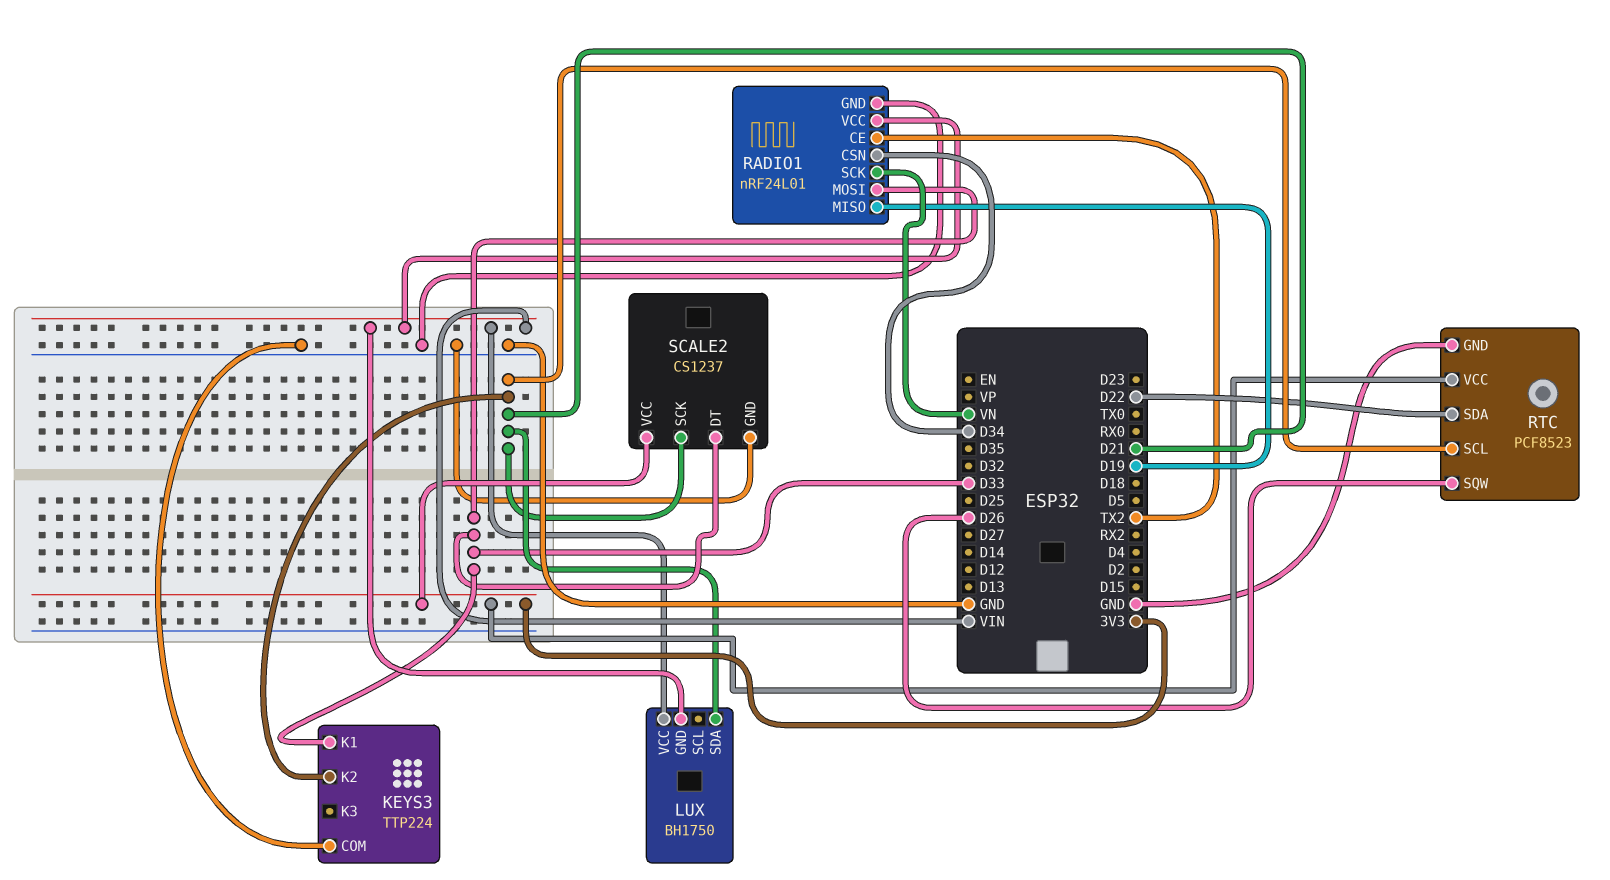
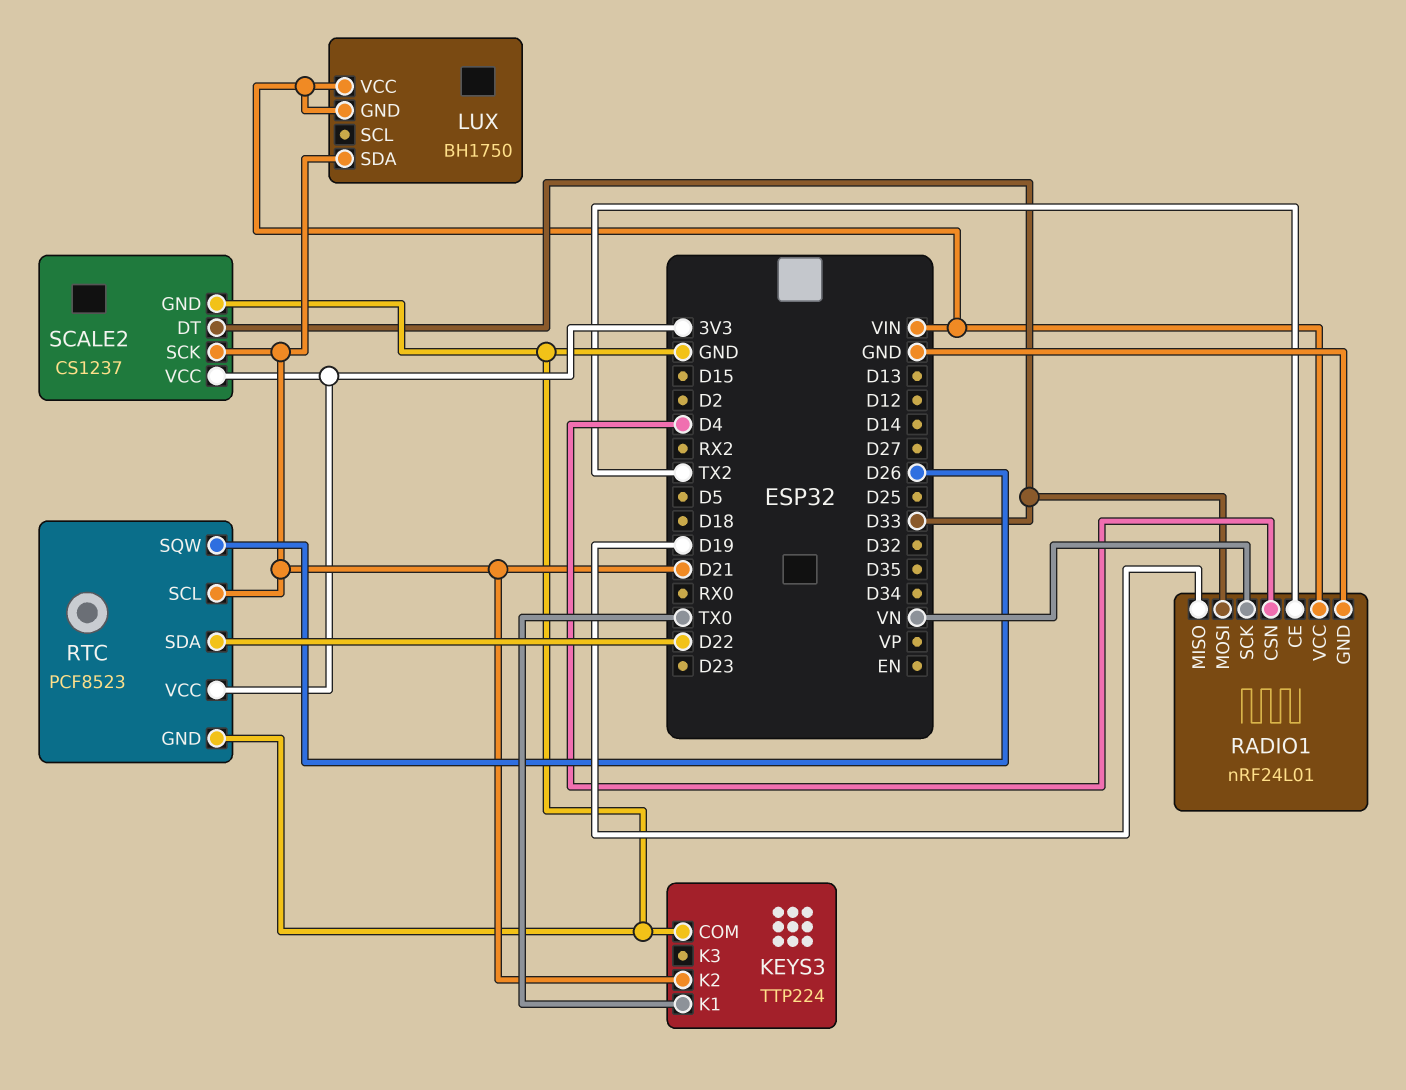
KEYS3 pin K1: D33 -> TX0
RADIO1 pin CSN: D34 -> D4

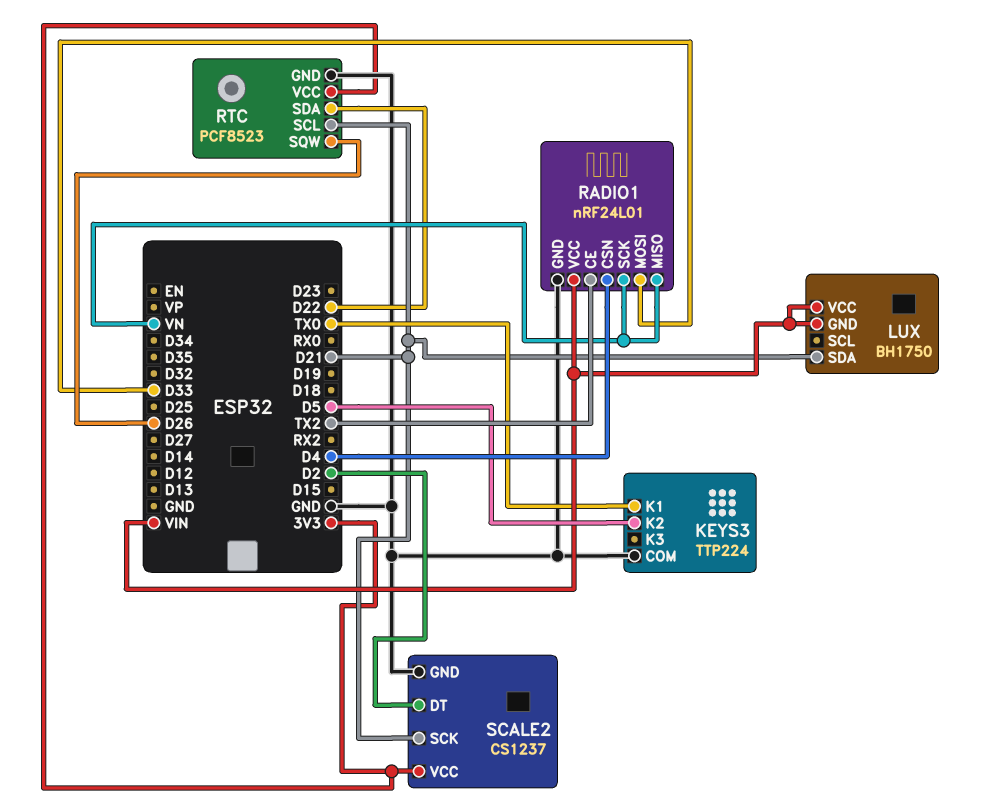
KEYS3 pin K2: D21 -> D5
RADIO1 pin MISO: D19 -> VN
SCALE2 pin DT: D33 -> D2

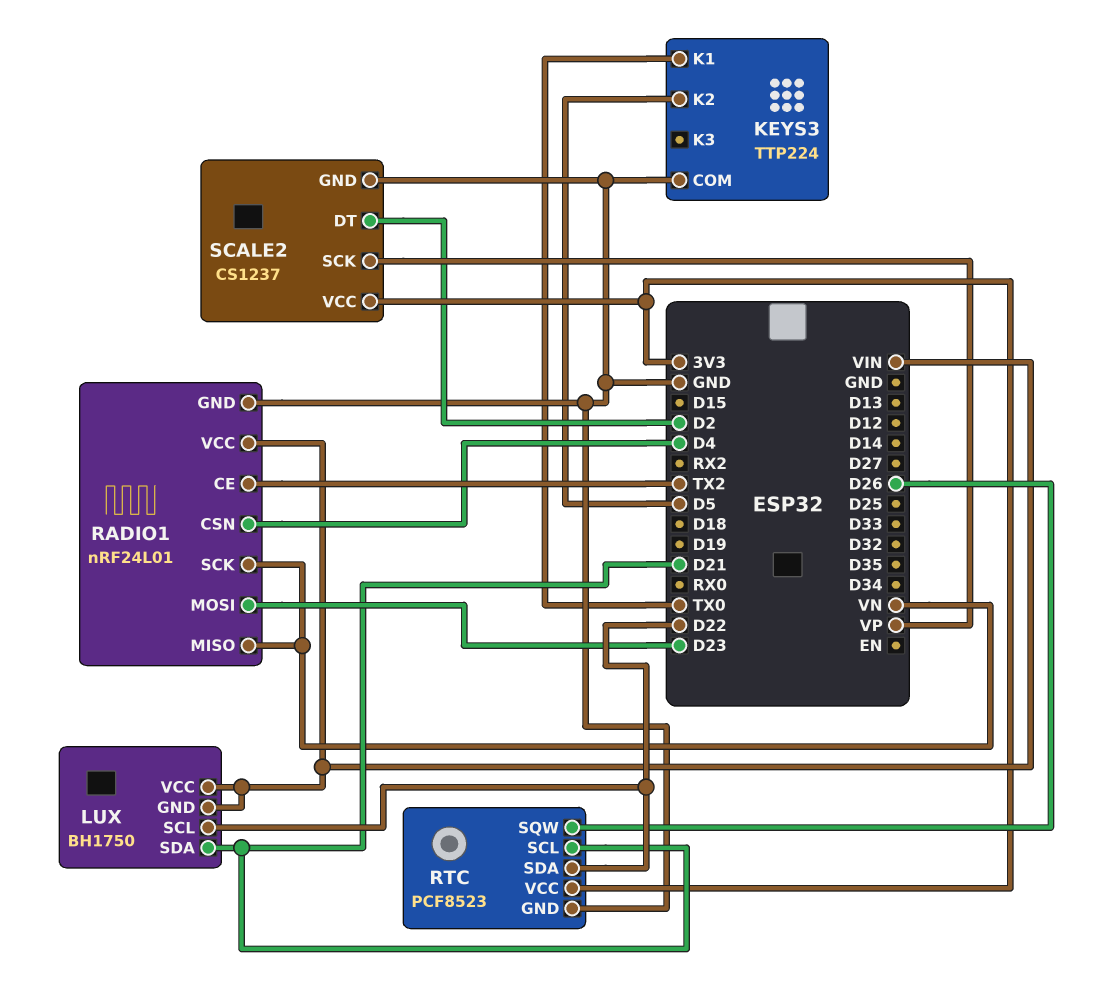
LUX pin SCL: none -> D22
RADIO1 pin MOSI: D33 -> D23
SCALE2 pin SCK: D21 -> VP

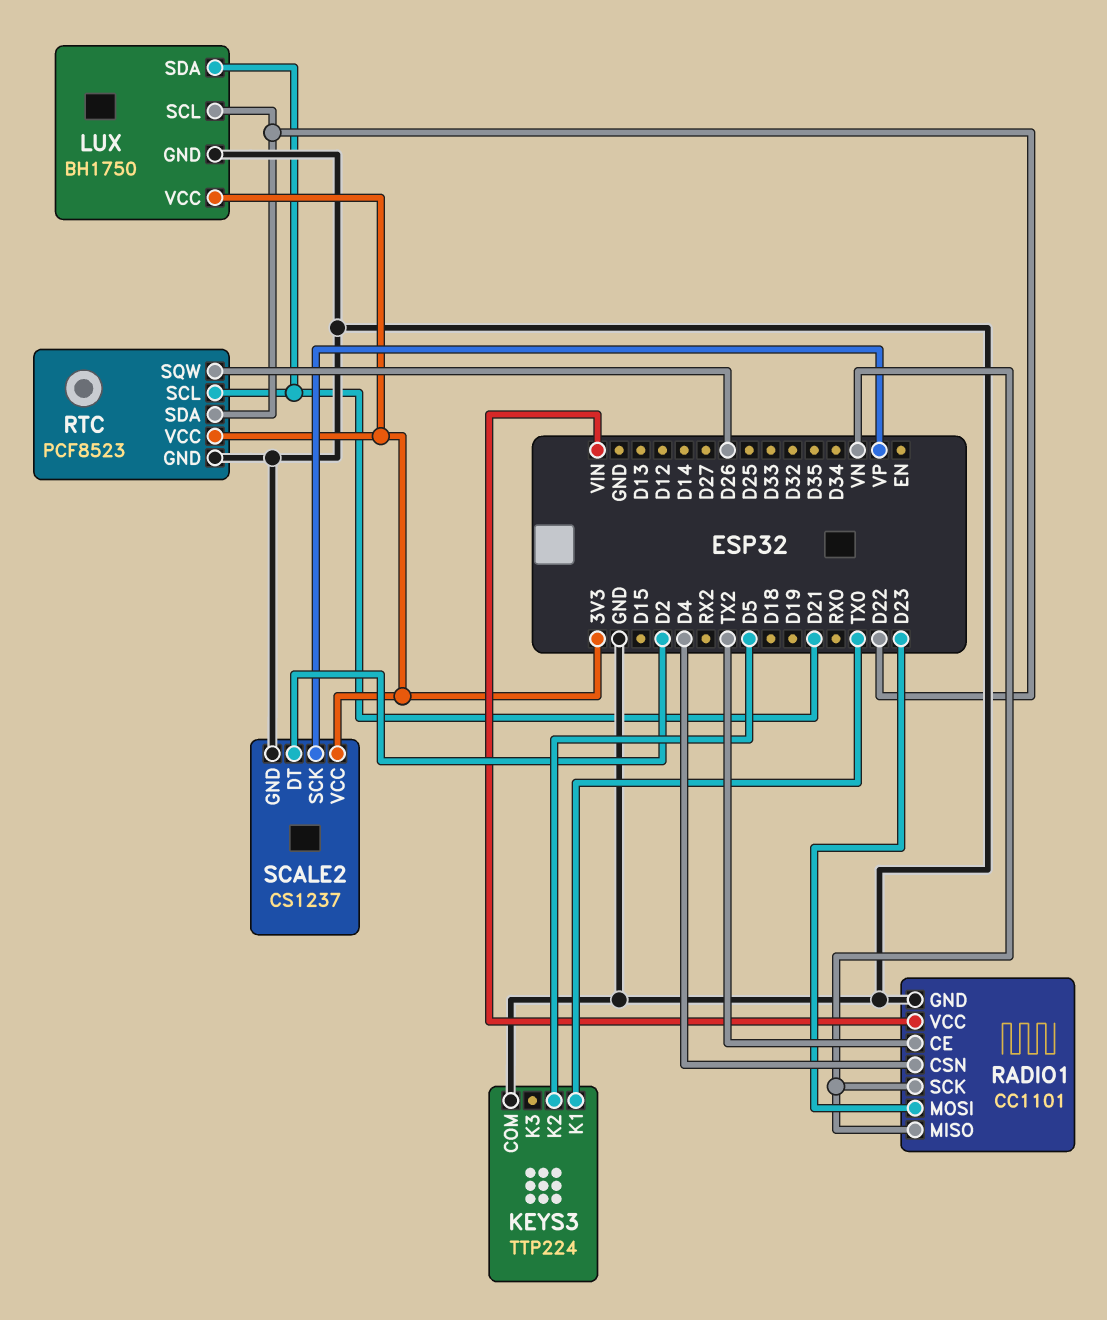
LUX pin GND: VIN -> GND
LUX pin VCC: VIN -> 3V3
RADIO1: nRF24L01 -> CC1101

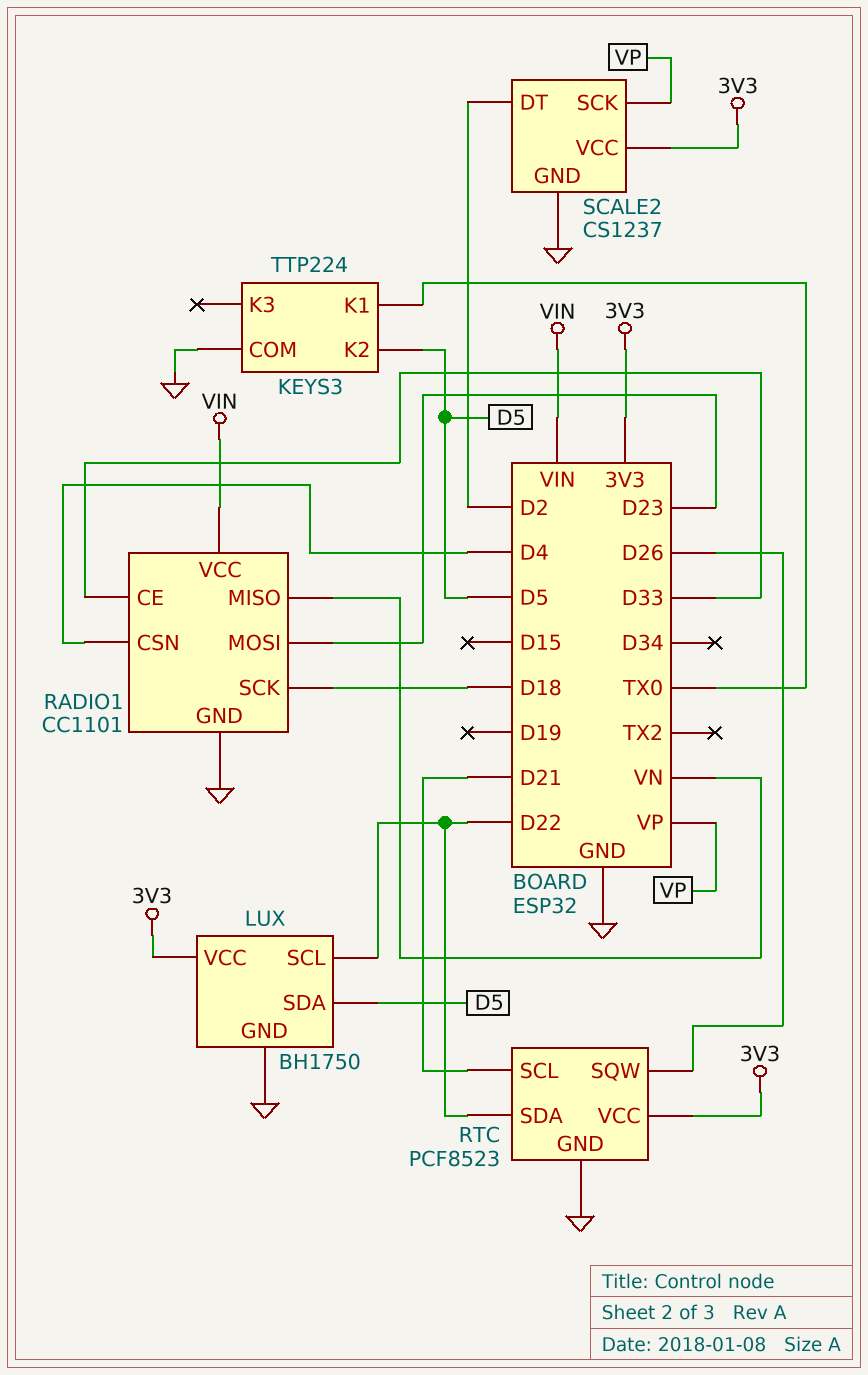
LUX pin SDA: D21 -> D5
RADIO1 pin CE: TX2 -> D33
RADIO1 pin SCK: VN -> D18

